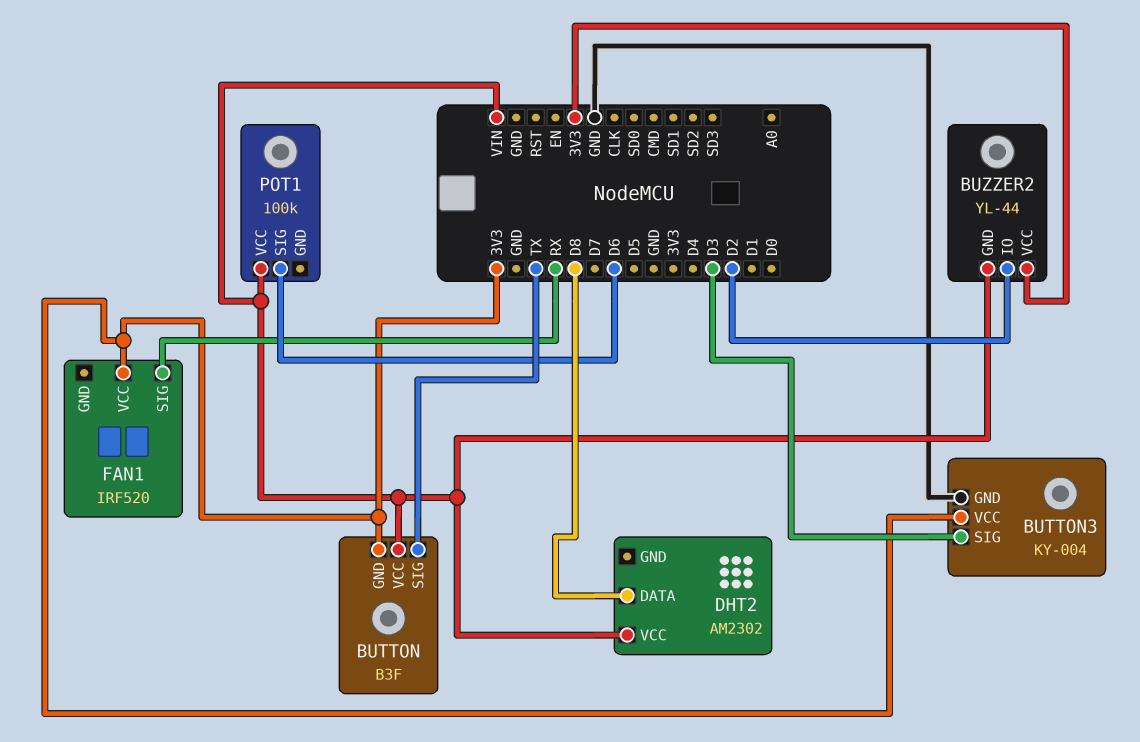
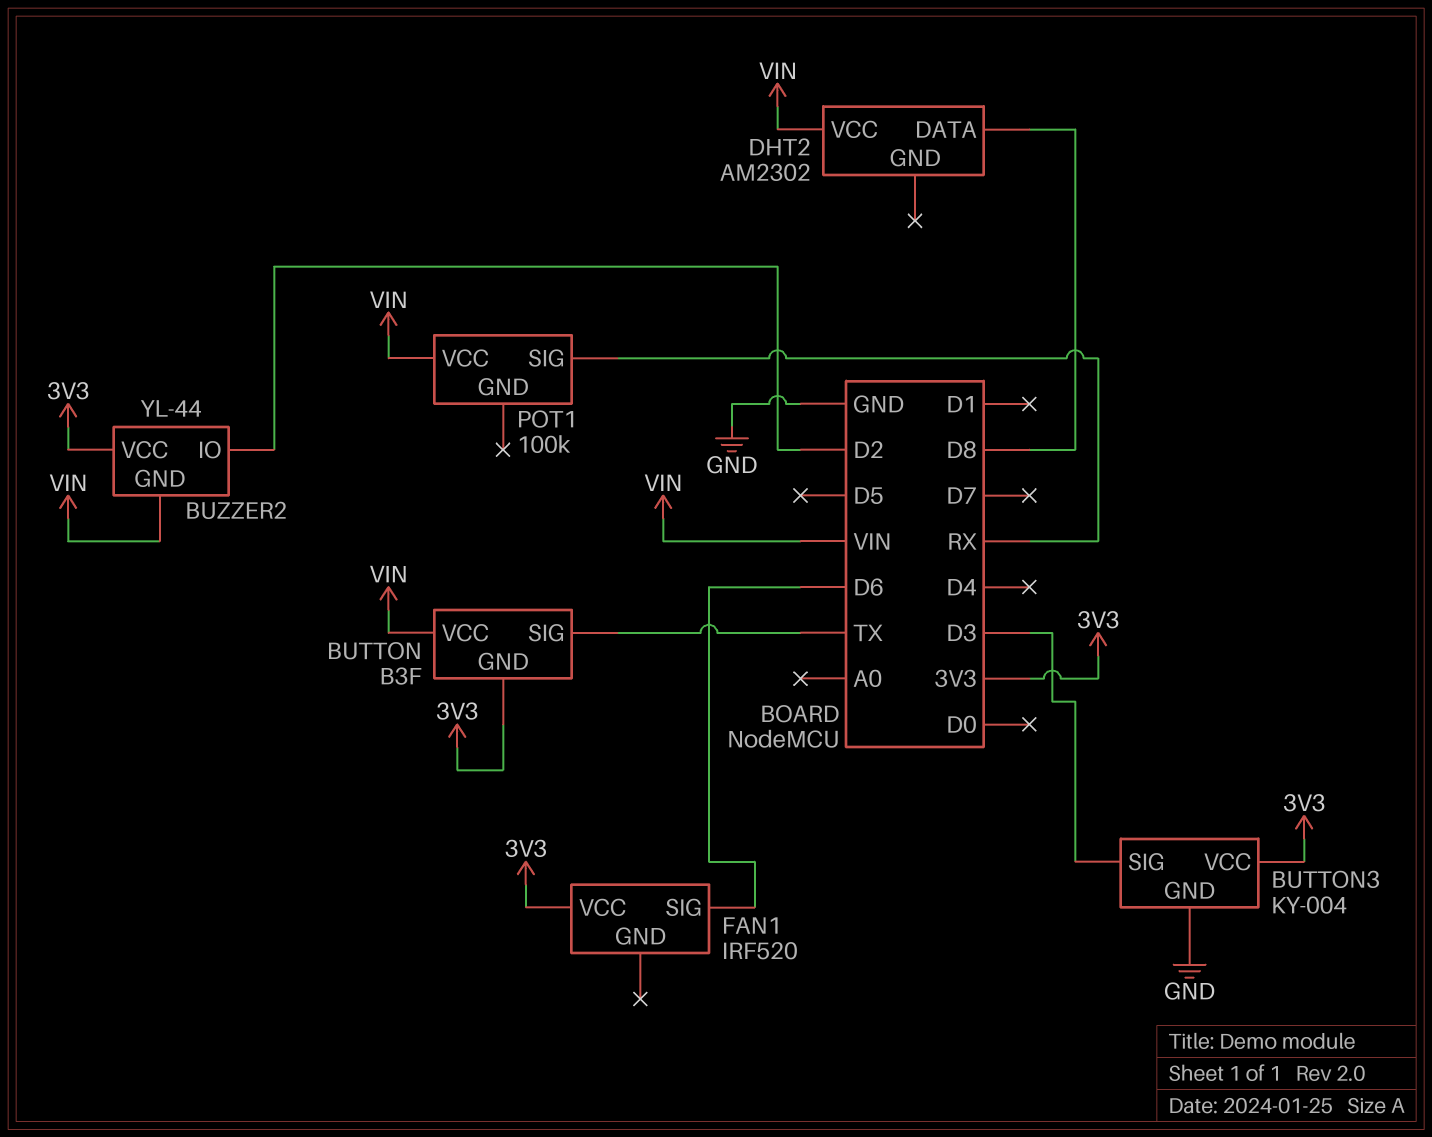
FAN1 pin SIG: RX -> D6
POT1 pin SIG: D6 -> RX

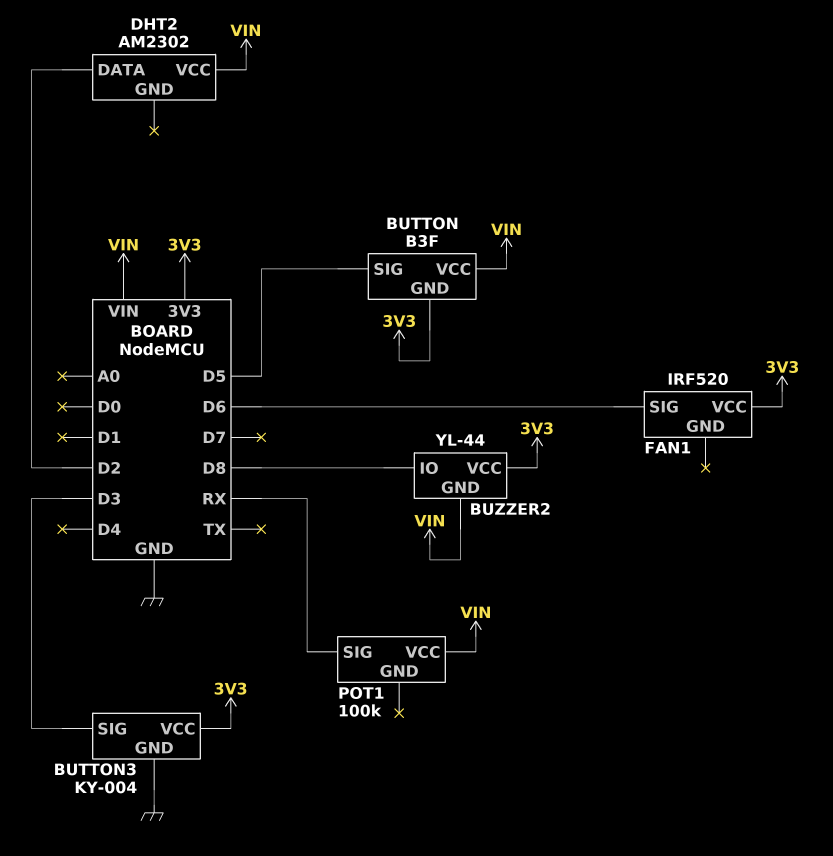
BUTTON pin SIG: TX -> D5
BUZZER2 pin IO: D2 -> D8
DHT2 pin DATA: D8 -> D2

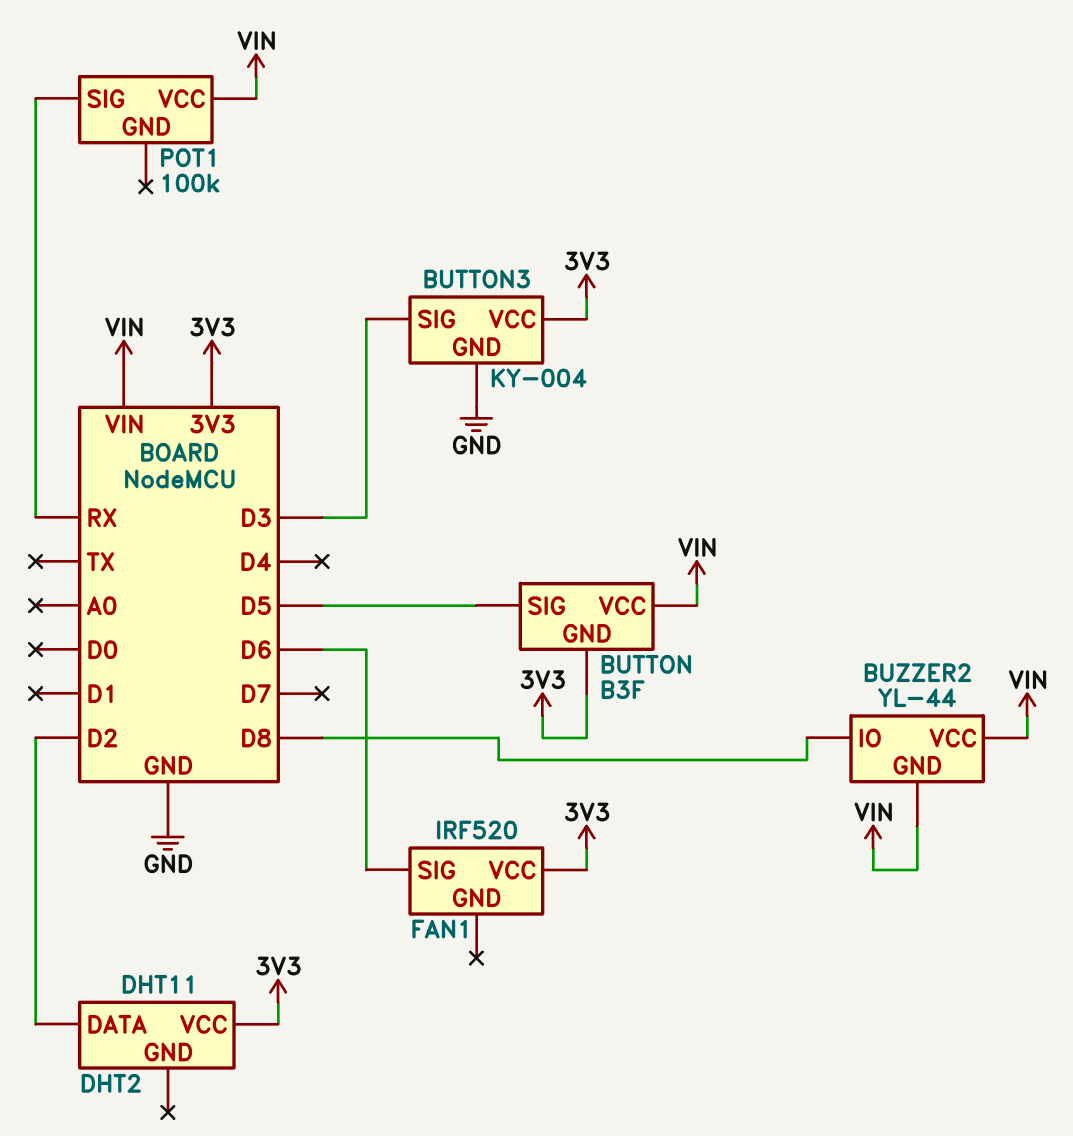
BUZZER2 pin VCC: 3V3 -> VIN
DHT2: AM2302 -> DHT11
DHT2 pin VCC: VIN -> 3V3

